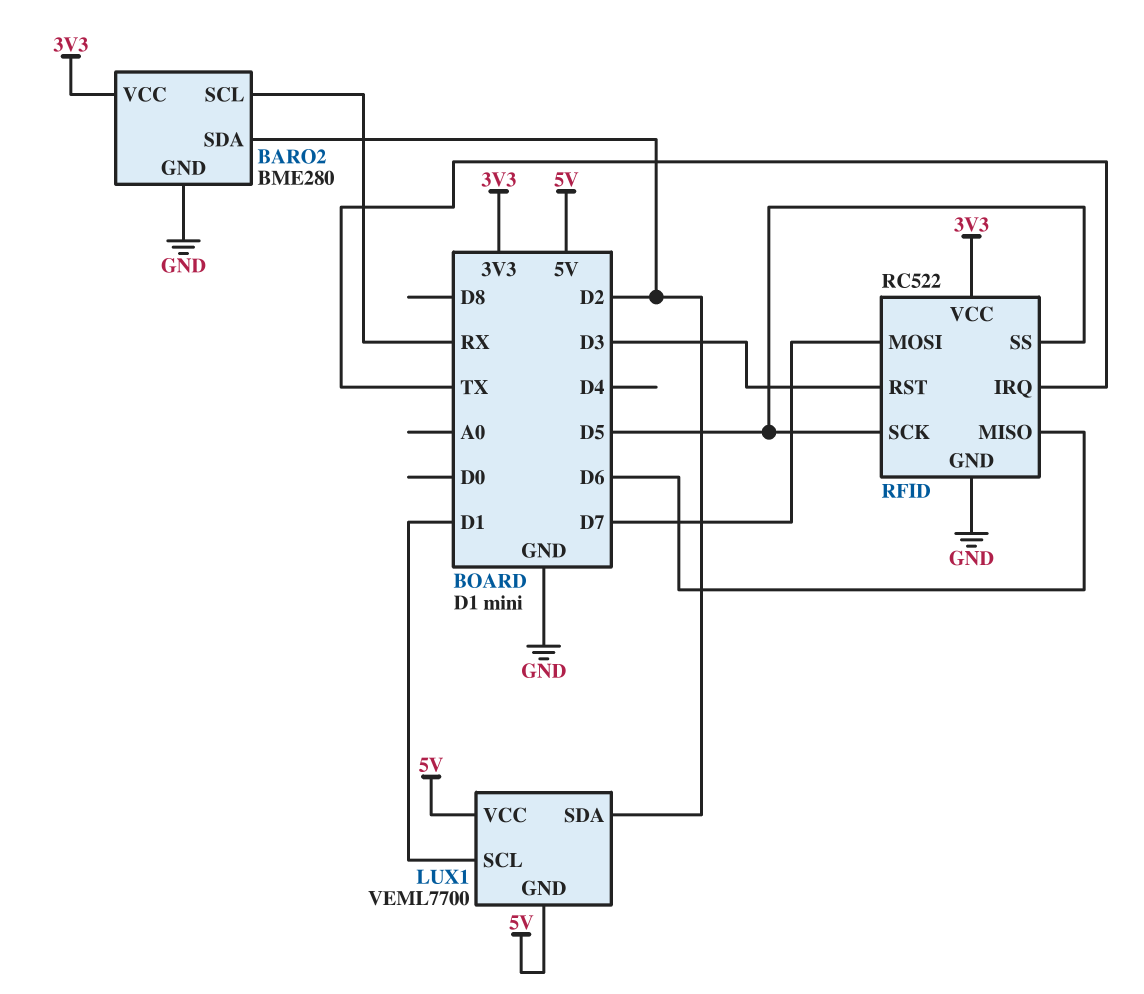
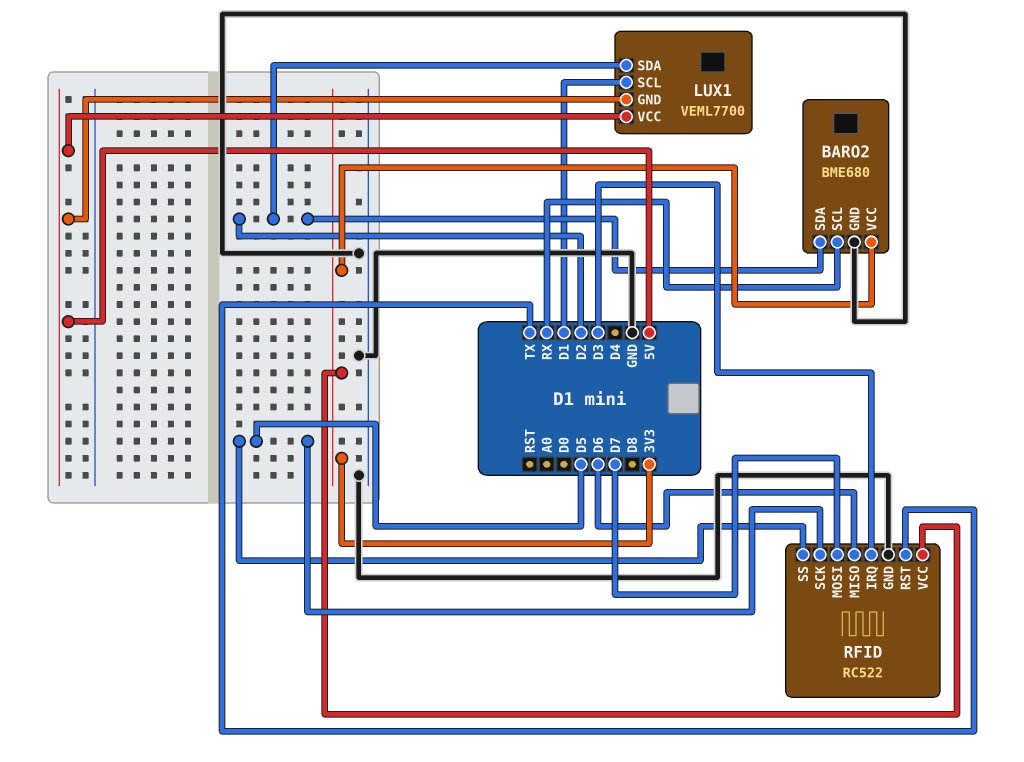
BARO2: BME280 -> BME680
RFID pin IRQ: TX -> D3
RFID pin RST: D3 -> TX

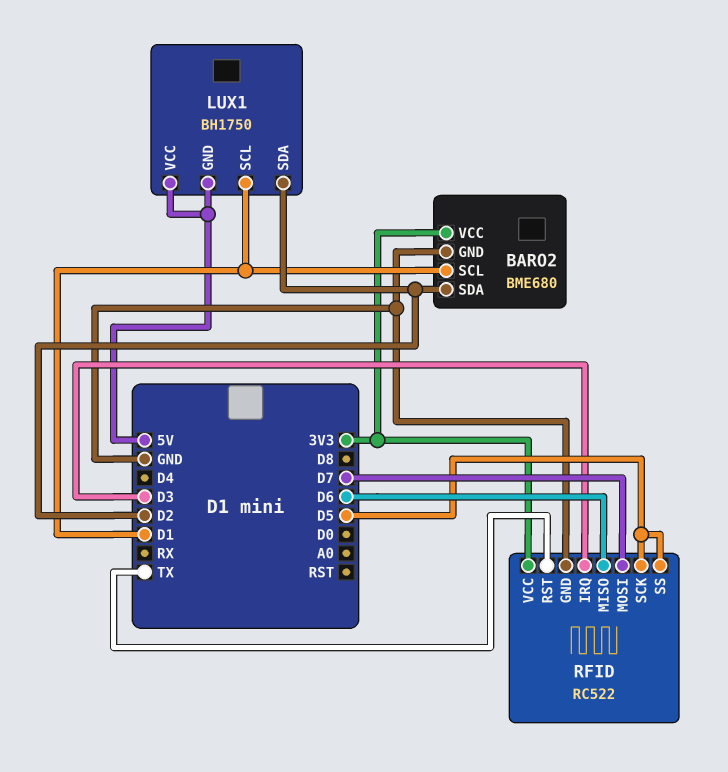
BARO2 pin SCL: RX -> D1
LUX1: VEML7700 -> BH1750

